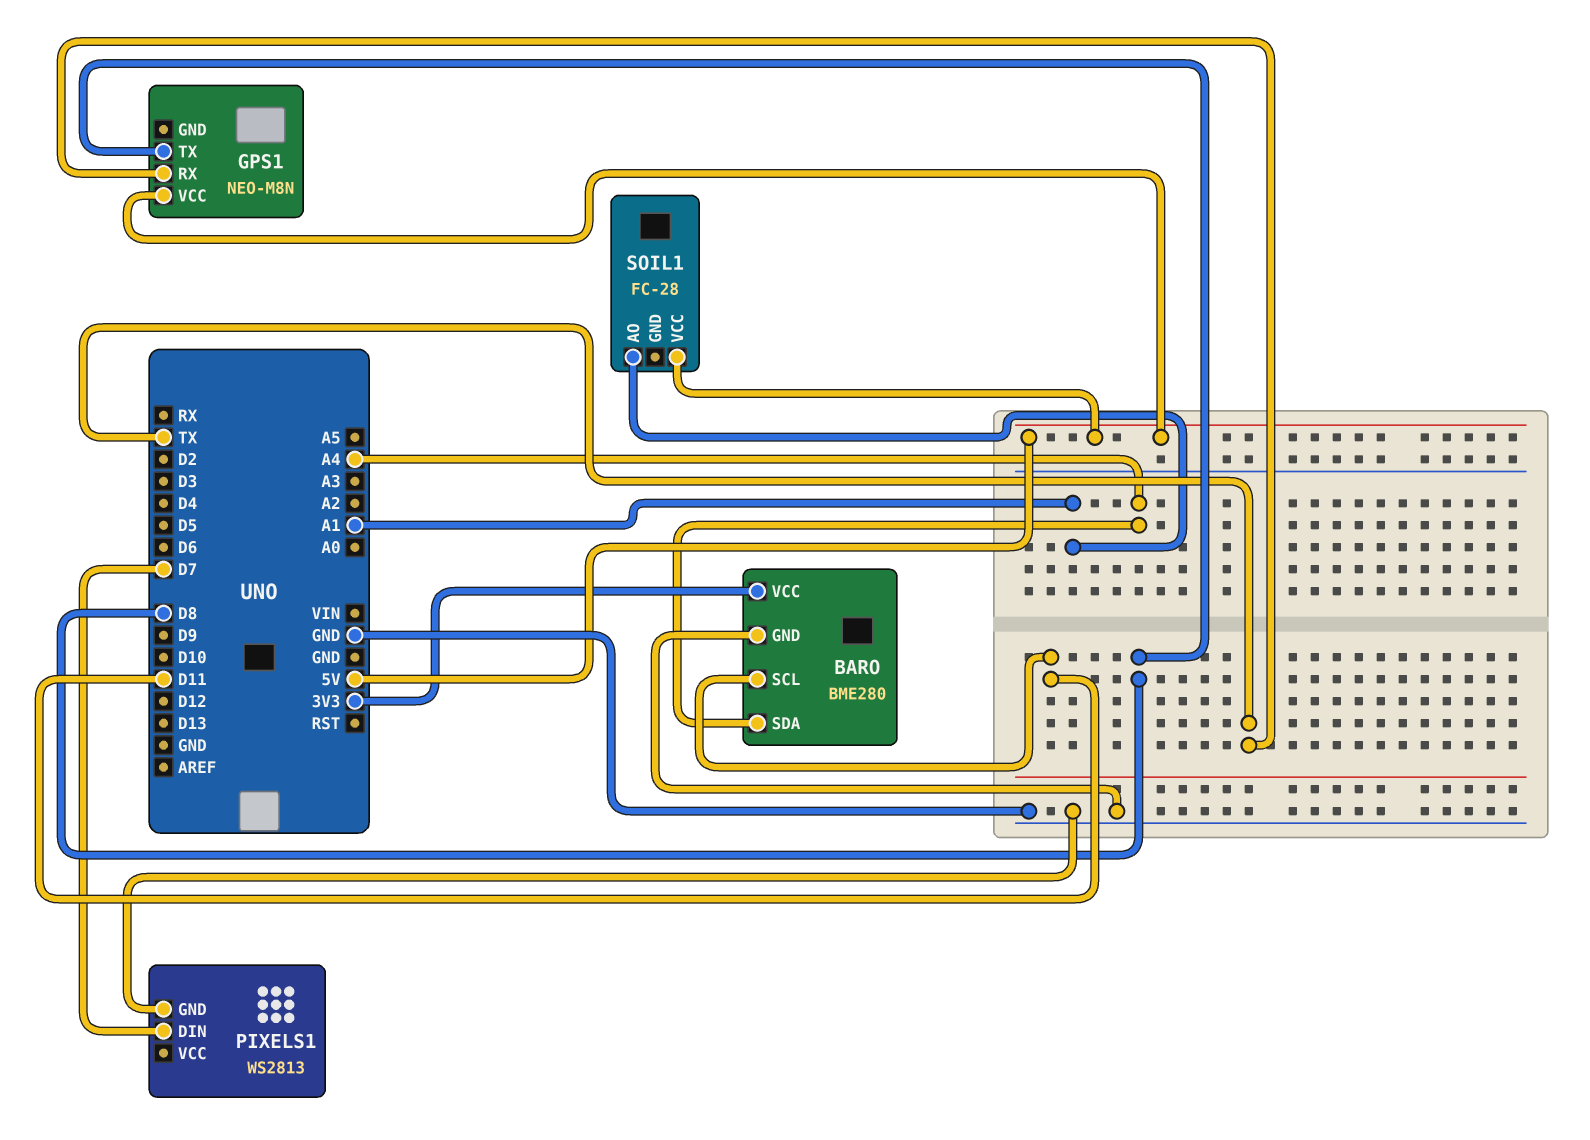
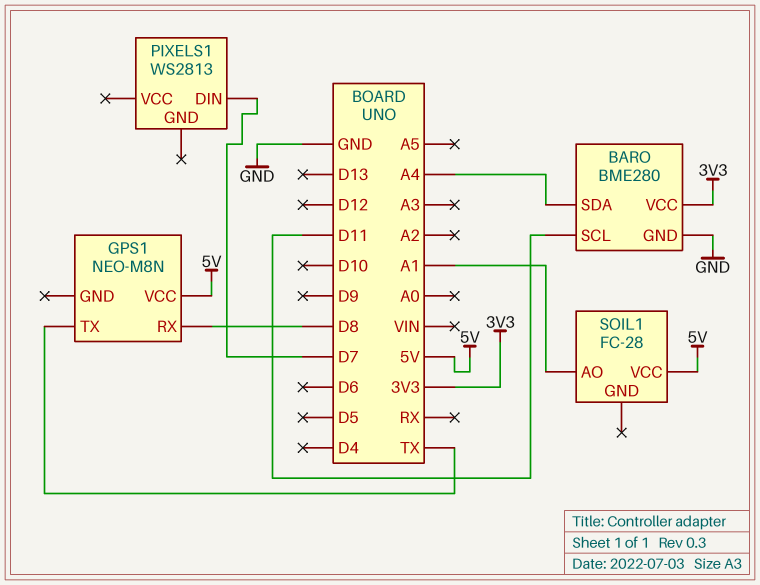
GPS1 pin RX: TX -> D8
GPS1 pin TX: D8 -> TX
PIXELS1 pin GND: GND -> none

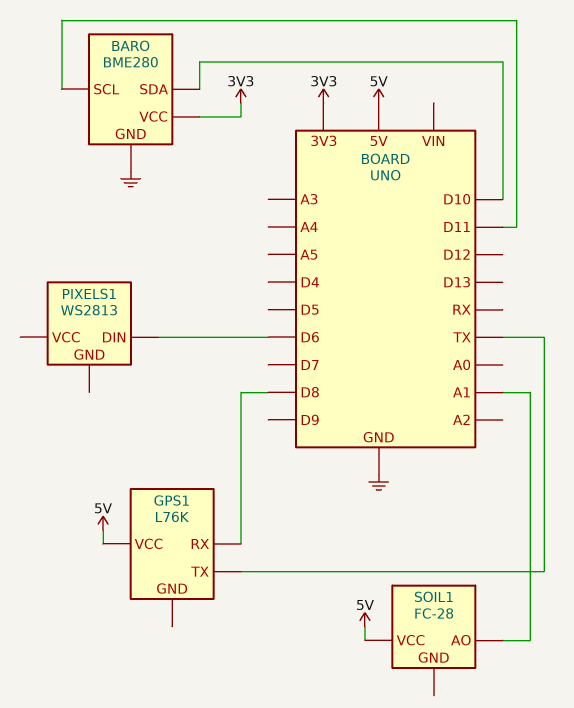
BARO pin SDA: A4 -> D10
GPS1: NEO-M8N -> L76K
PIXELS1 pin DIN: D7 -> D6

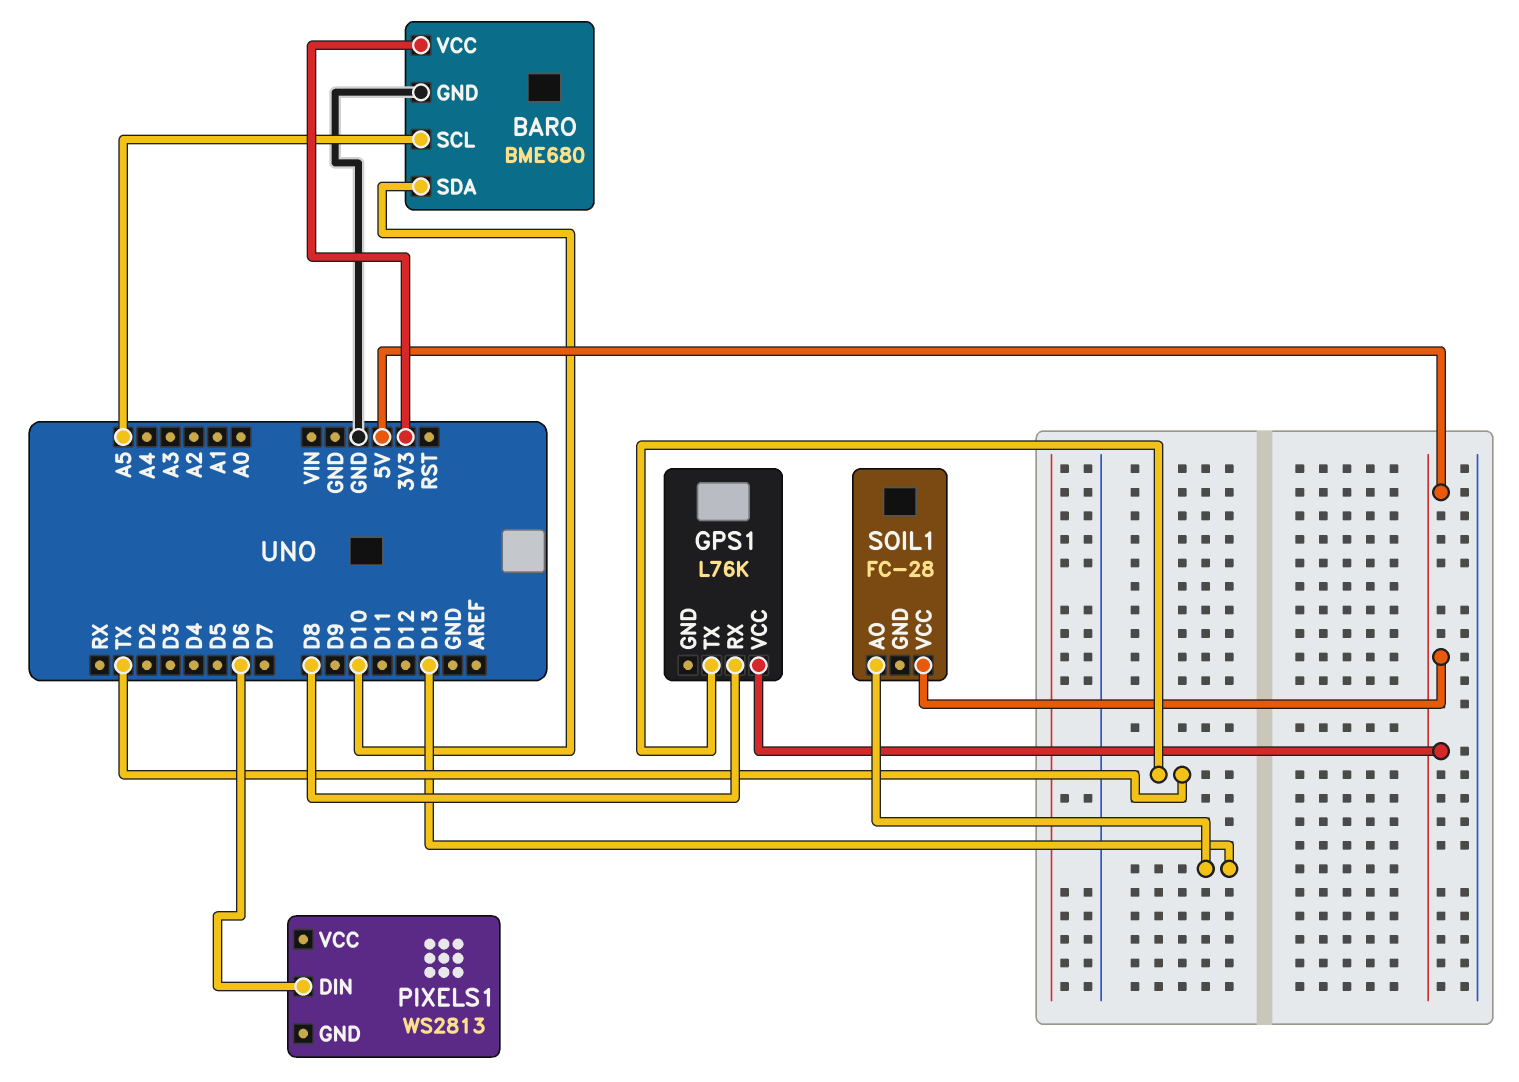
BARO: BME280 -> BME680
BARO pin SCL: D11 -> A5
SOIL1 pin AO: A1 -> D13

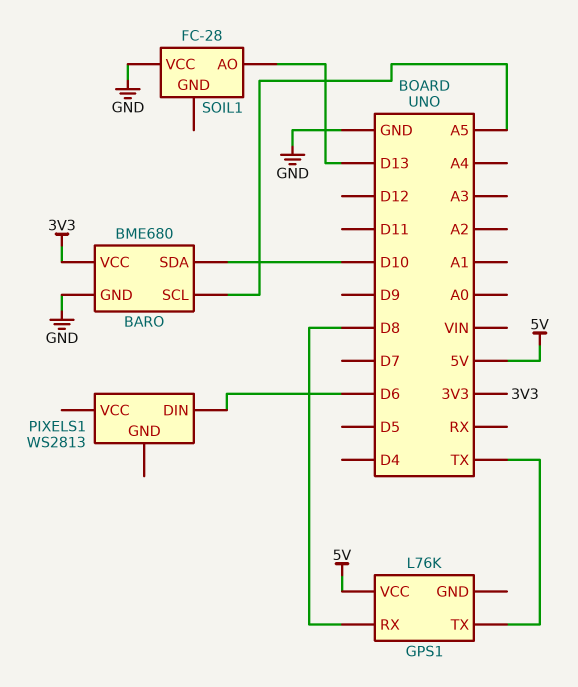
SOIL1 pin VCC: 5V -> GND

